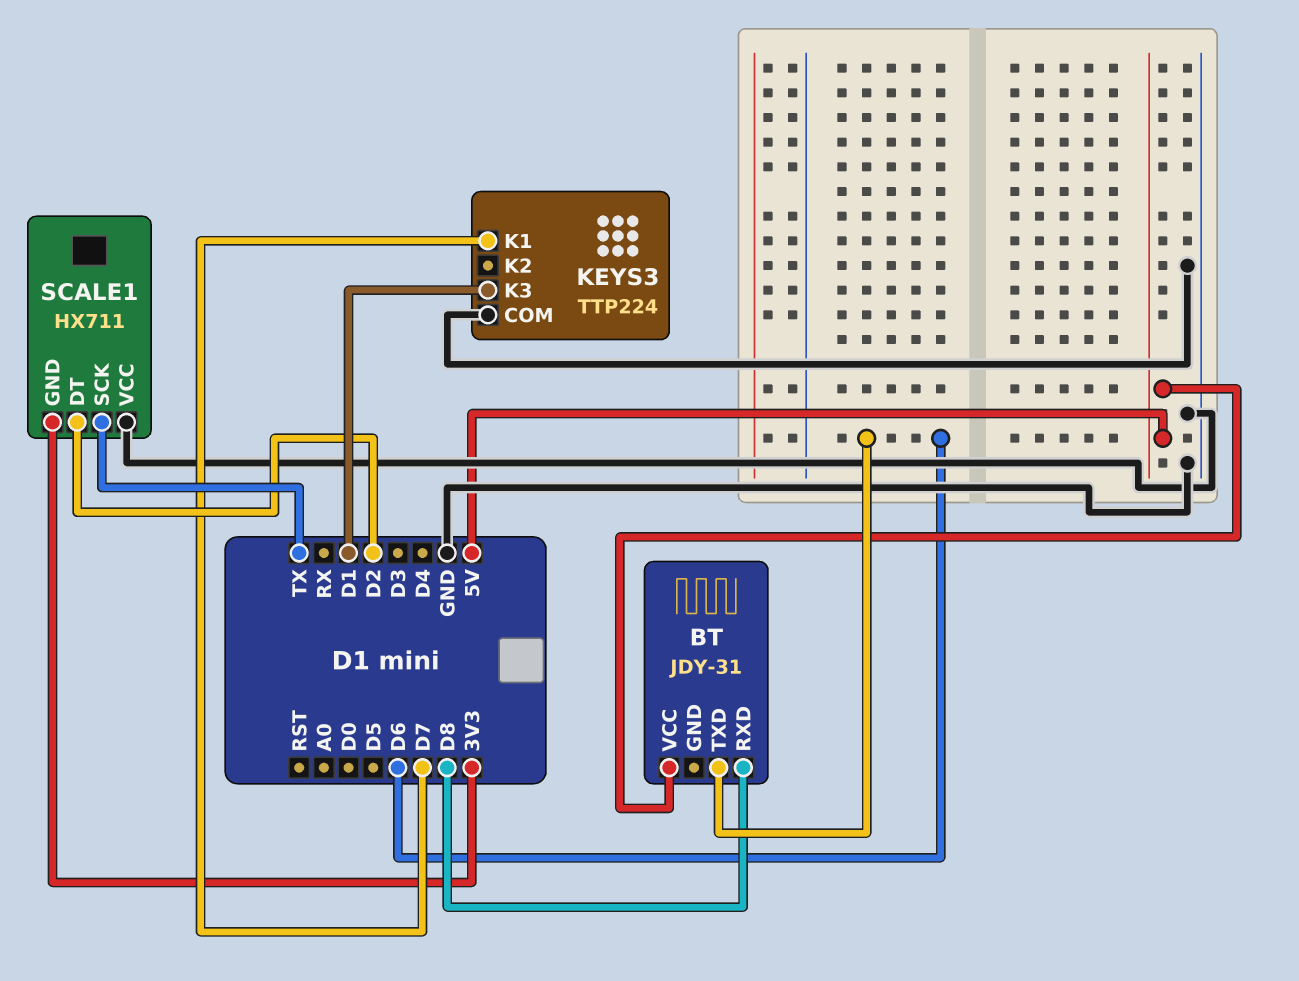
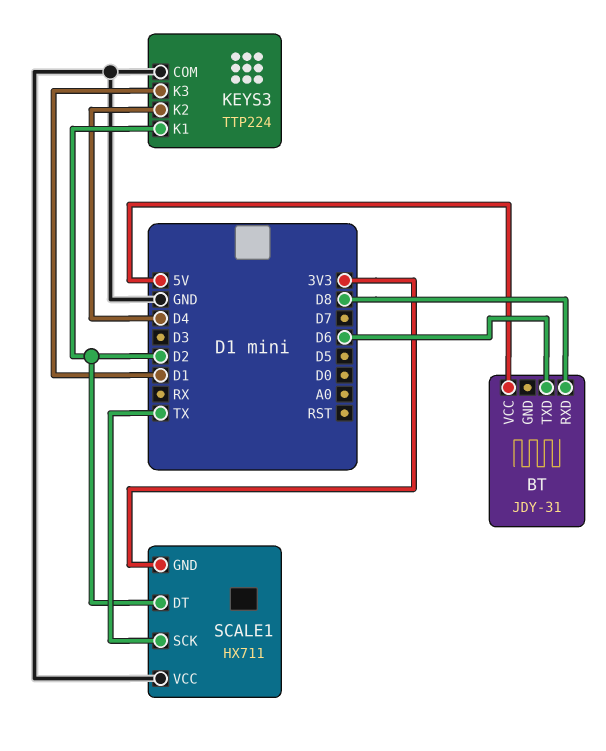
KEYS3 pin K1: D7 -> D2
KEYS3 pin K2: none -> D4

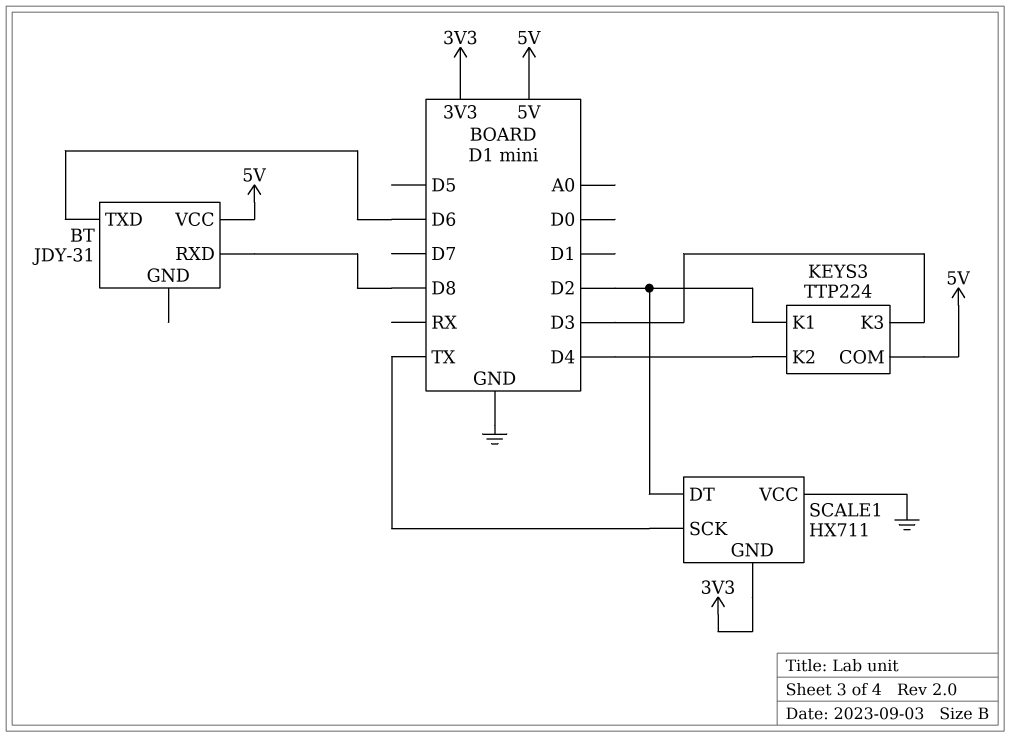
KEYS3 pin COM: GND -> 5V
KEYS3 pin K3: D1 -> D3

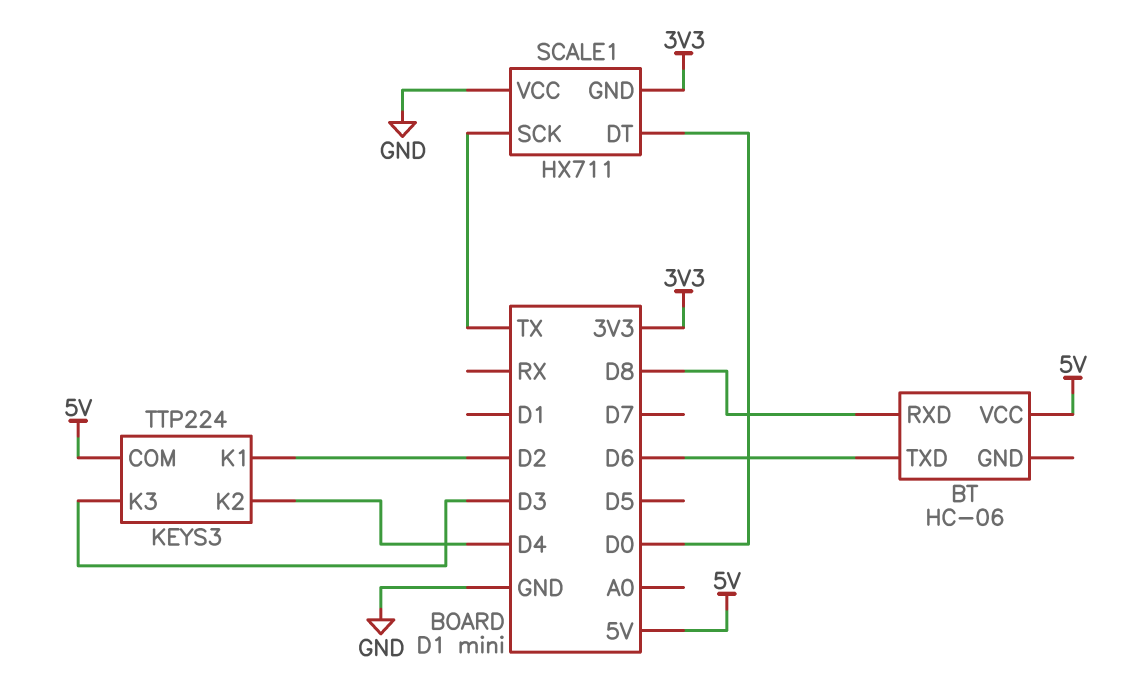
BT: JDY-31 -> HC-06
SCALE1 pin DT: D2 -> D0

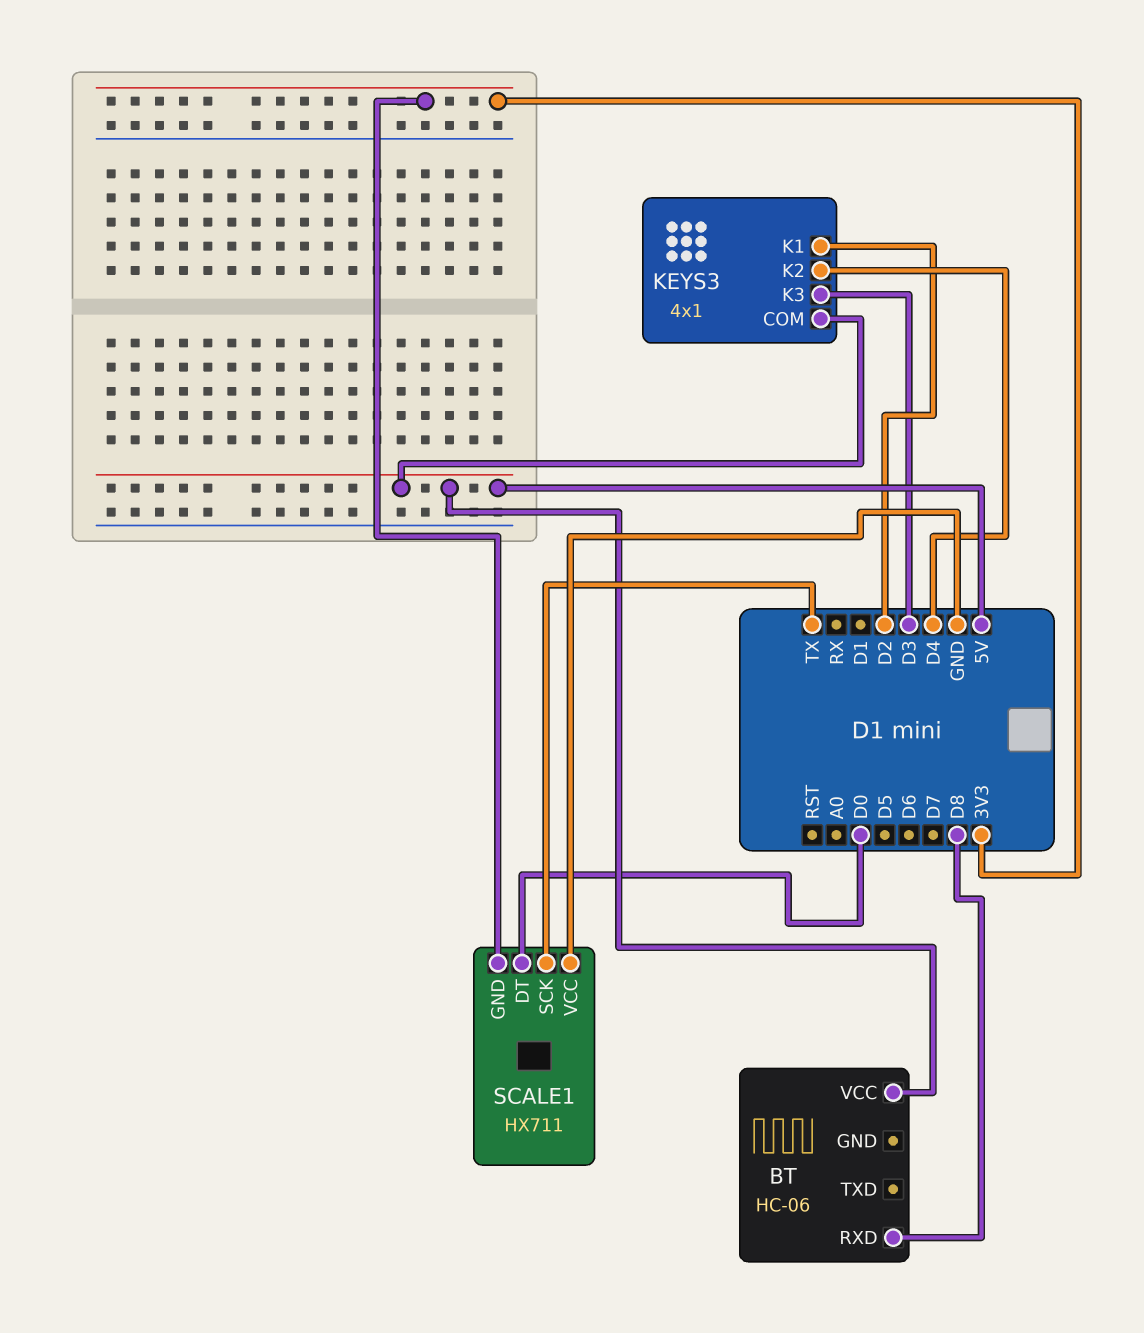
BT pin TXD: D6 -> none
KEYS3: TTP224 -> 4x1

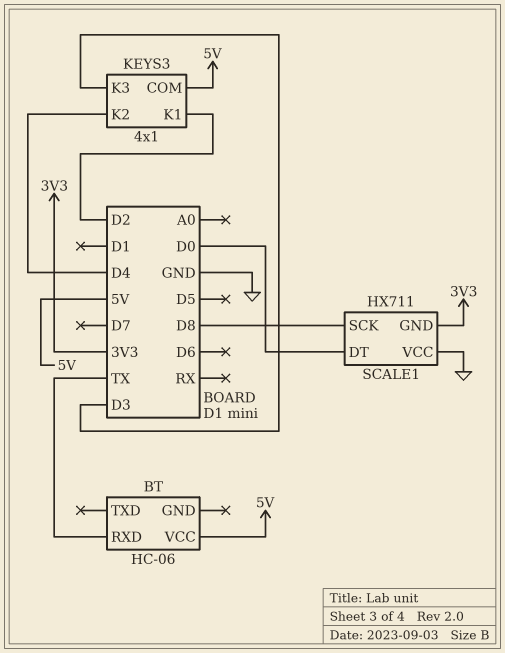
BT pin RXD: D8 -> TX
SCALE1 pin SCK: TX -> D8

